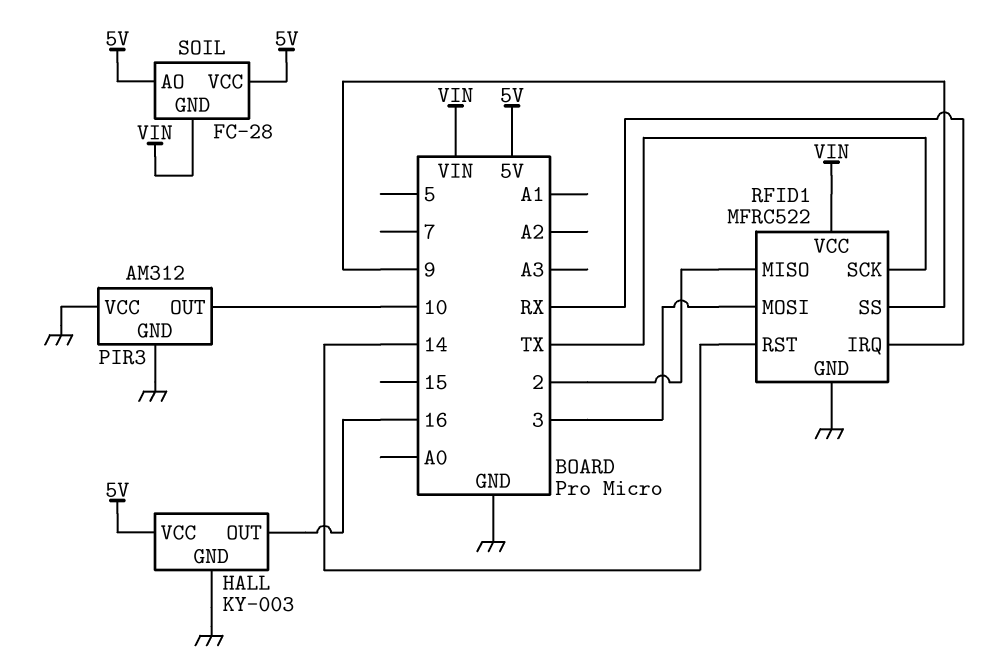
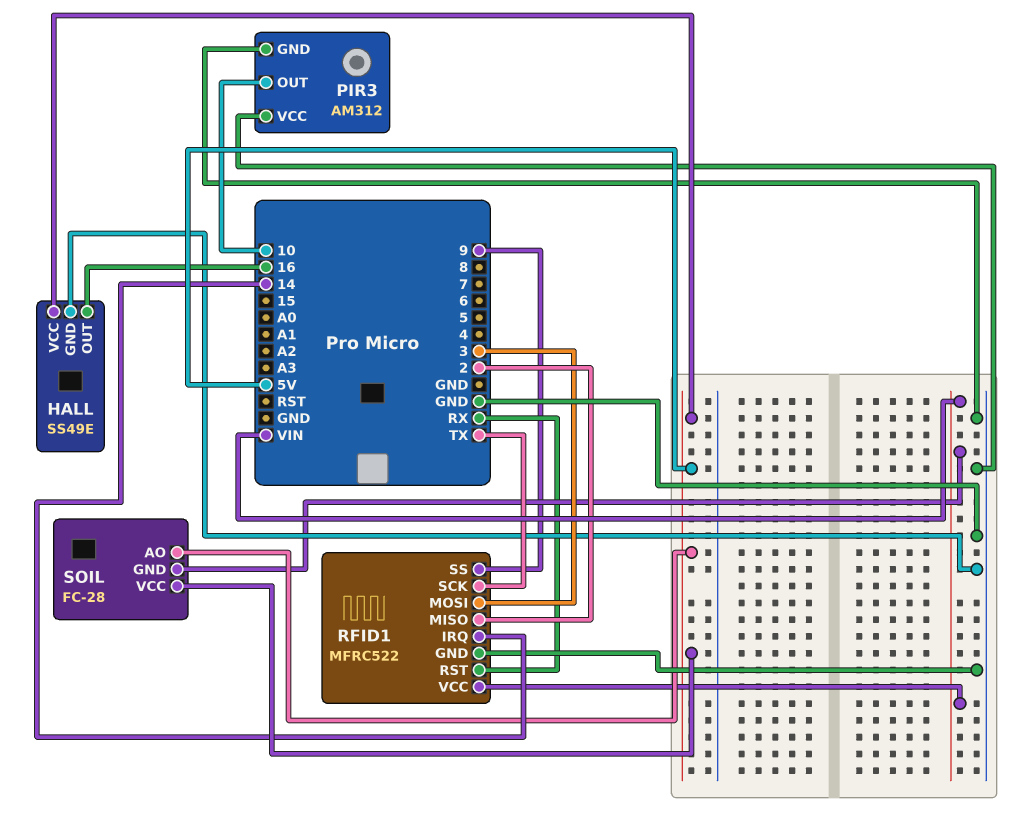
HALL: KY-003 -> SS49E
RFID1 pin IRQ: RX -> 14
RFID1 pin RST: 14 -> RX

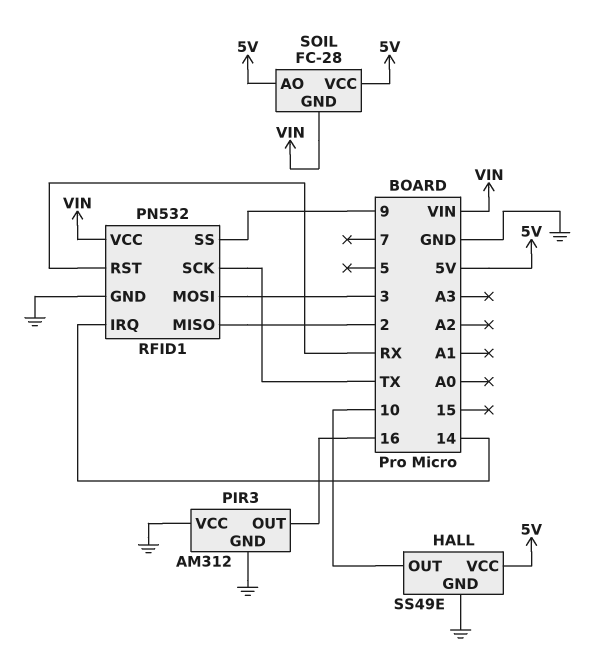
HALL pin OUT: 16 -> 10
PIR3 pin OUT: 10 -> 16
RFID1: MFRC522 -> PN532

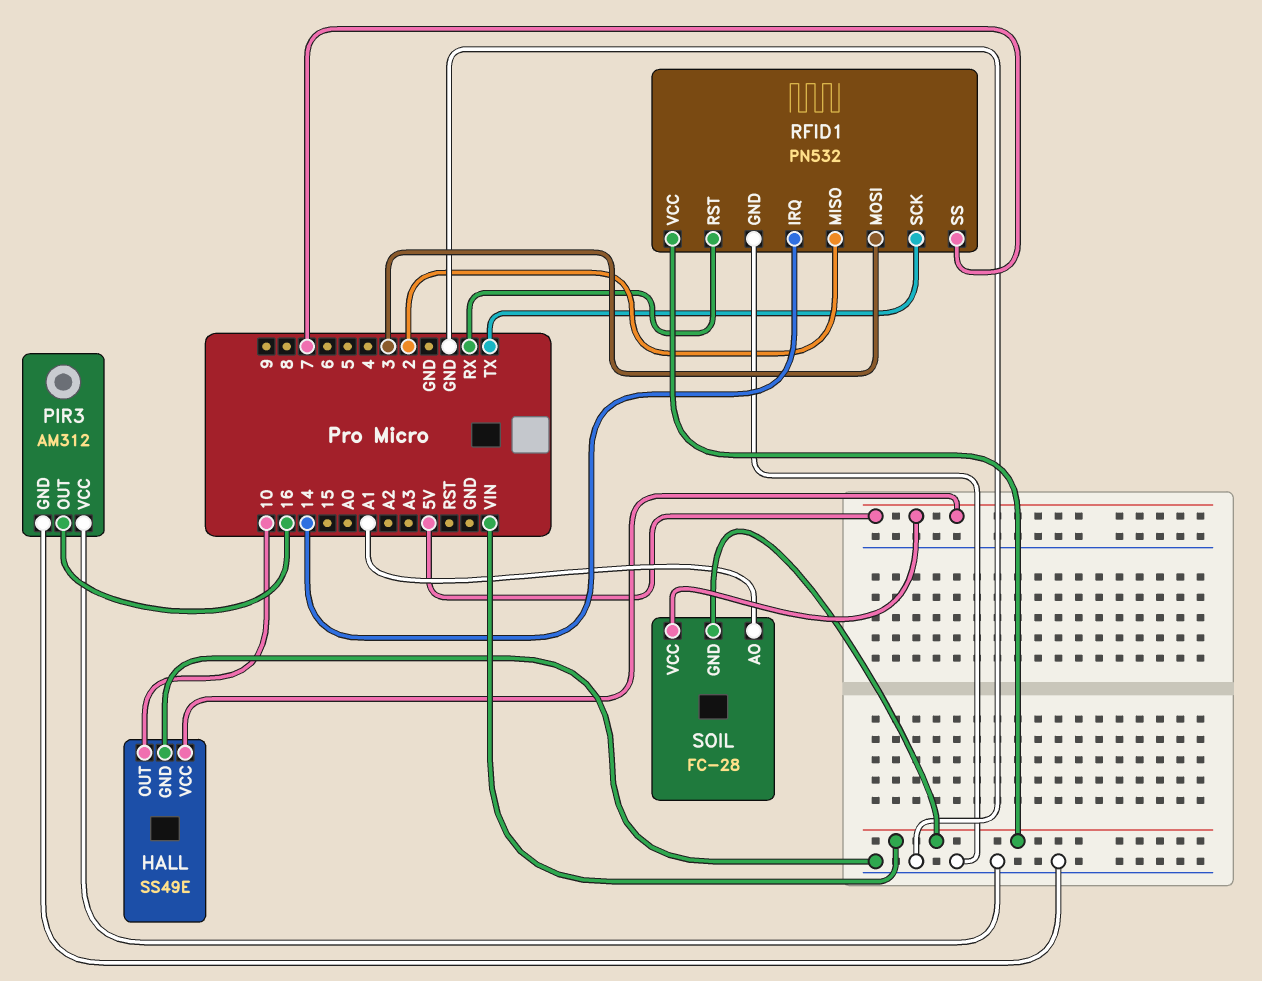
RFID1 pin SS: 9 -> 7
SOIL pin AO: 5V -> A1

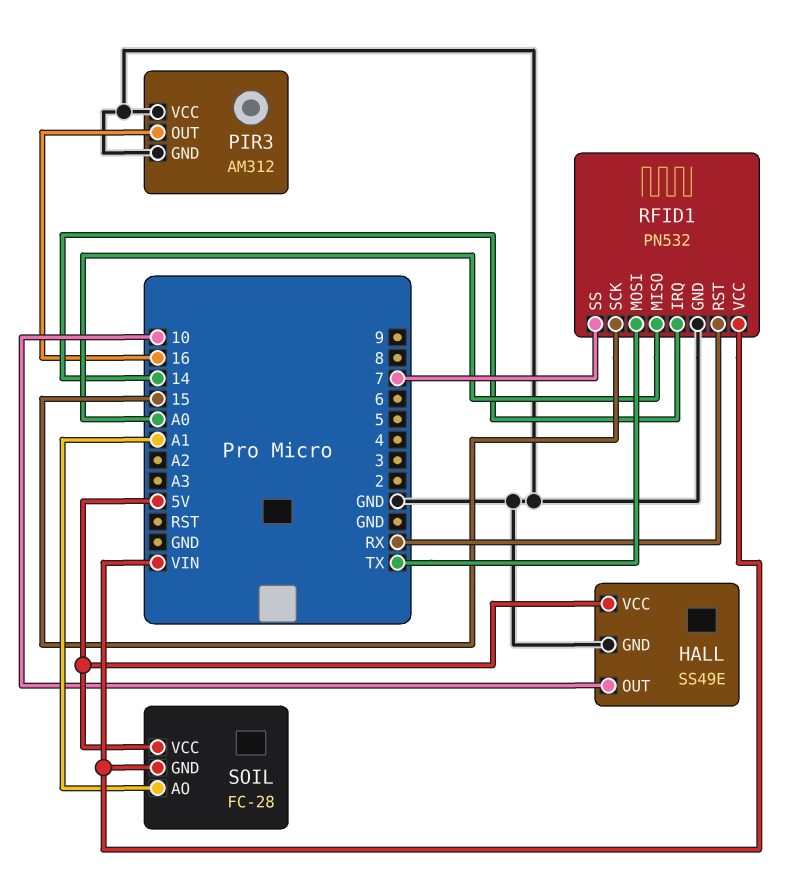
RFID1 pin MISO: 2 -> A0
RFID1 pin MOSI: 3 -> TX
RFID1 pin SCK: TX -> 15

